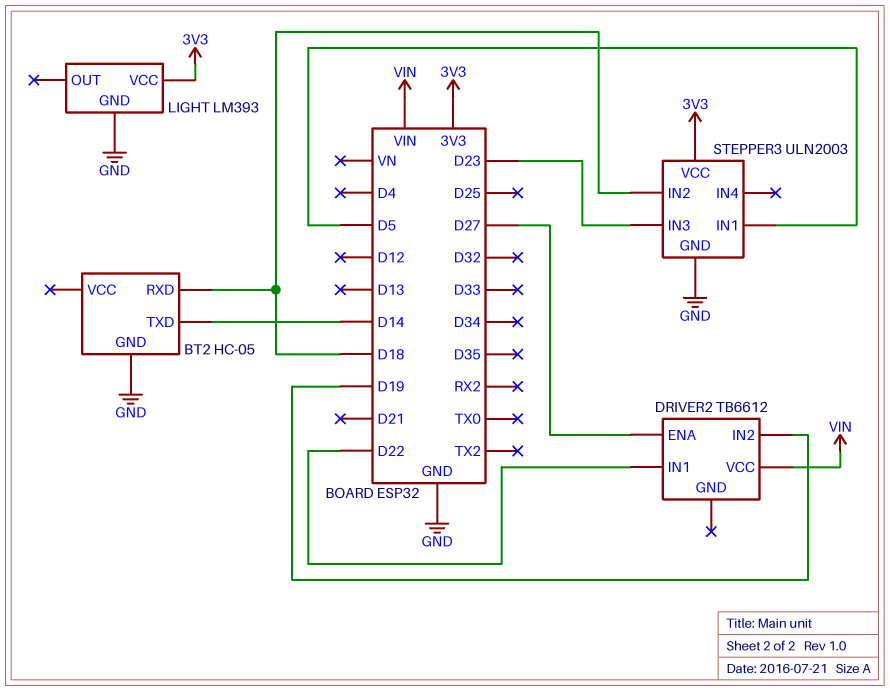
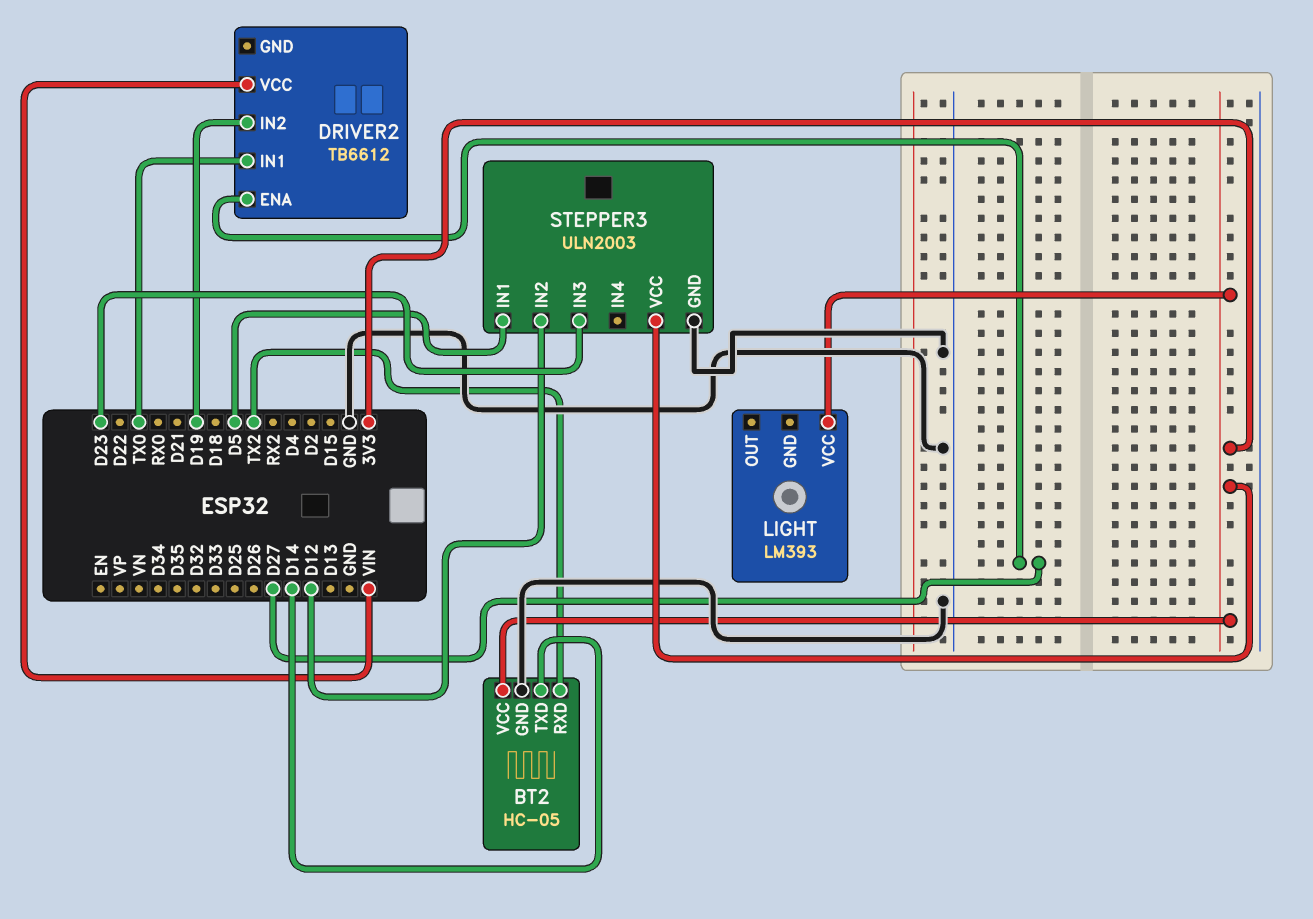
BT2 pin RXD: D18 -> TX2
BT2 pin VCC: none -> 3V3
DRIVER2 pin IN1: D22 -> TX0
LIGHT pin GND: GND -> none
STEPPER3 pin IN2: D18 -> D12

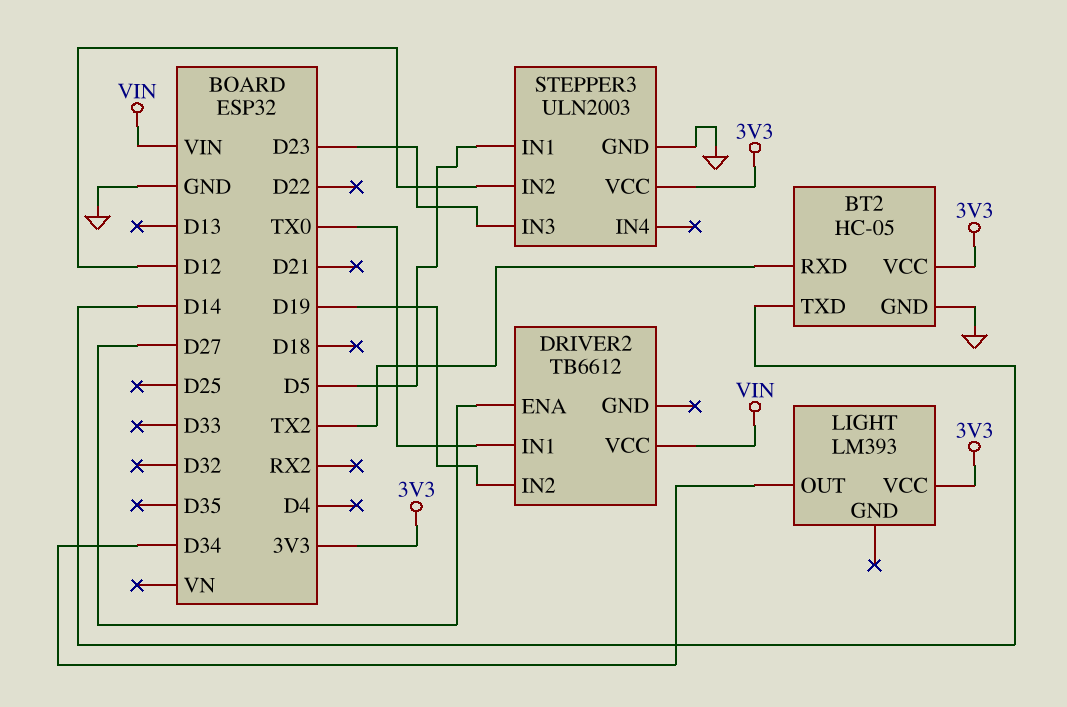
LIGHT pin OUT: none -> D34

